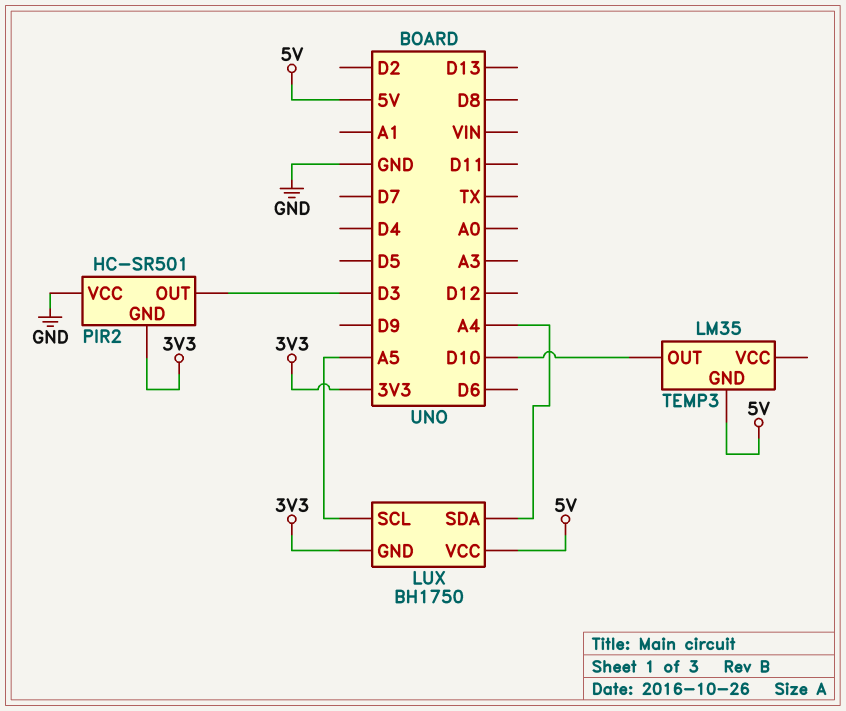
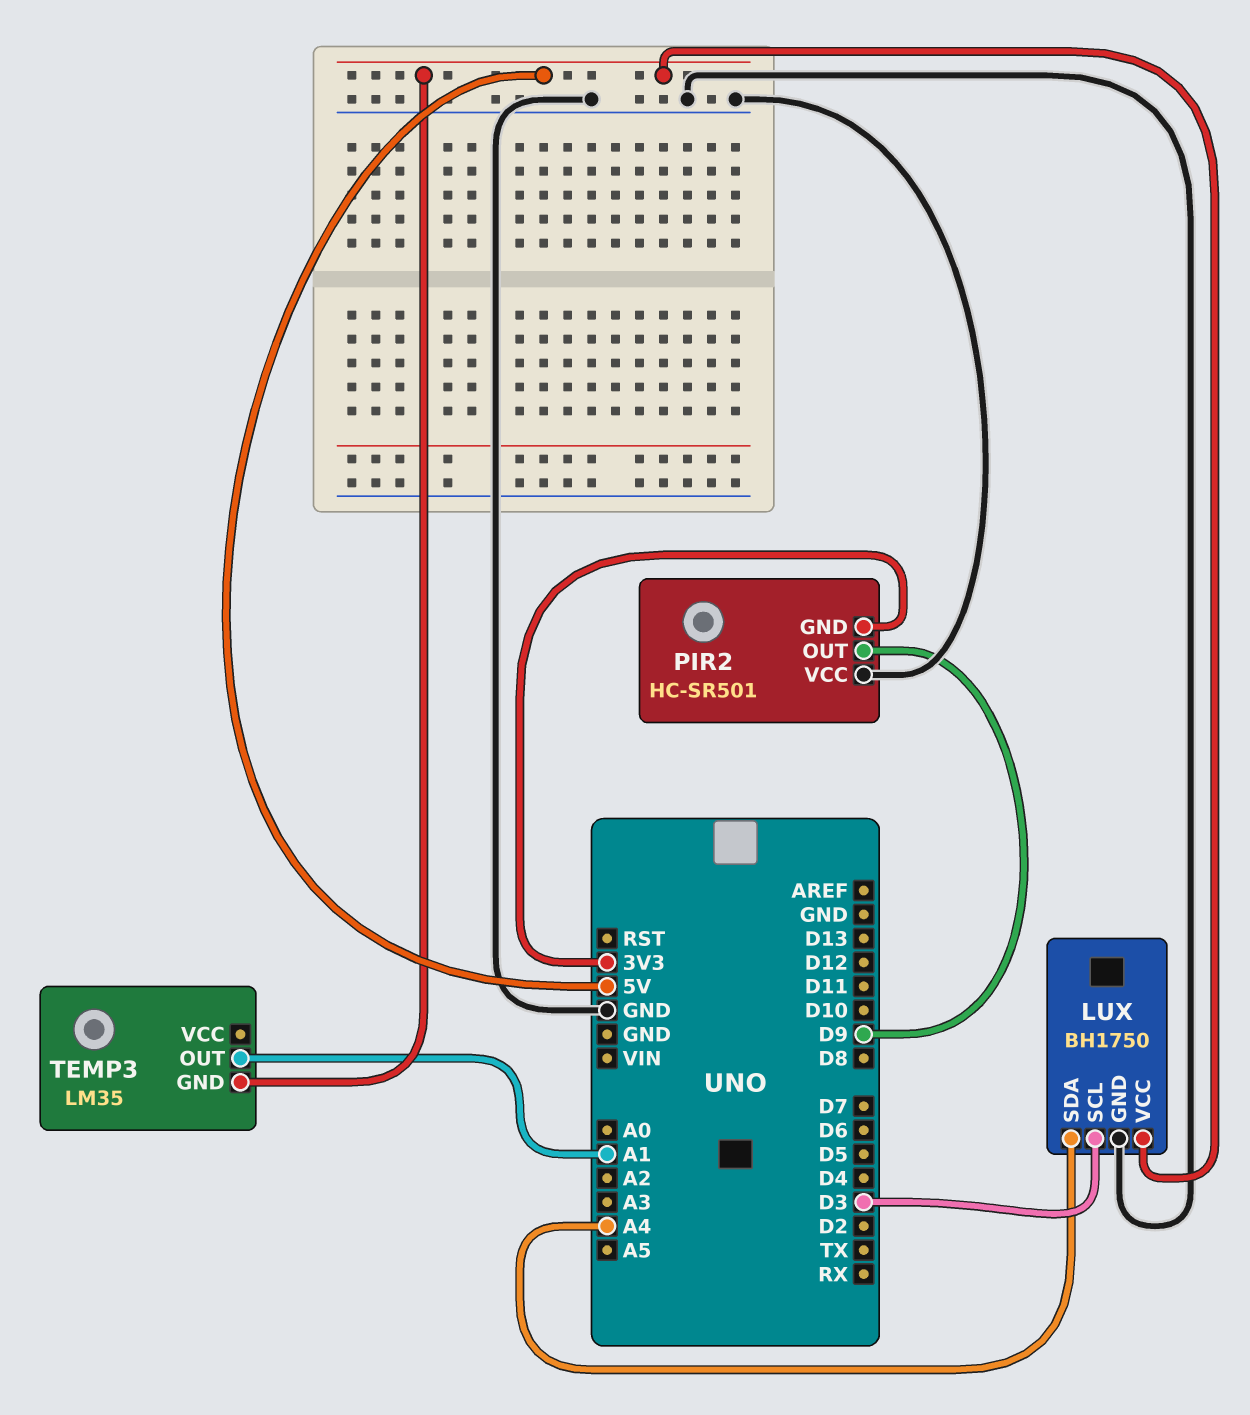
LUX pin GND: 3V3 -> GND
LUX pin SCL: A5 -> D3
PIR2 pin OUT: D3 -> D9
TEMP3 pin OUT: D10 -> A1

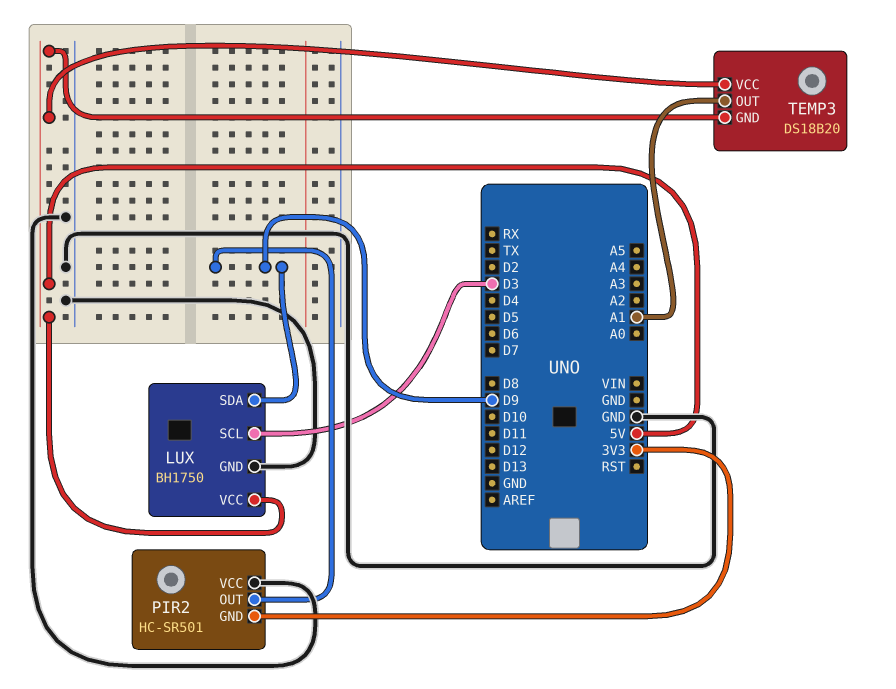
LUX pin SDA: A4 -> D9
TEMP3: LM35 -> DS18B20
TEMP3 pin VCC: none -> 5V

